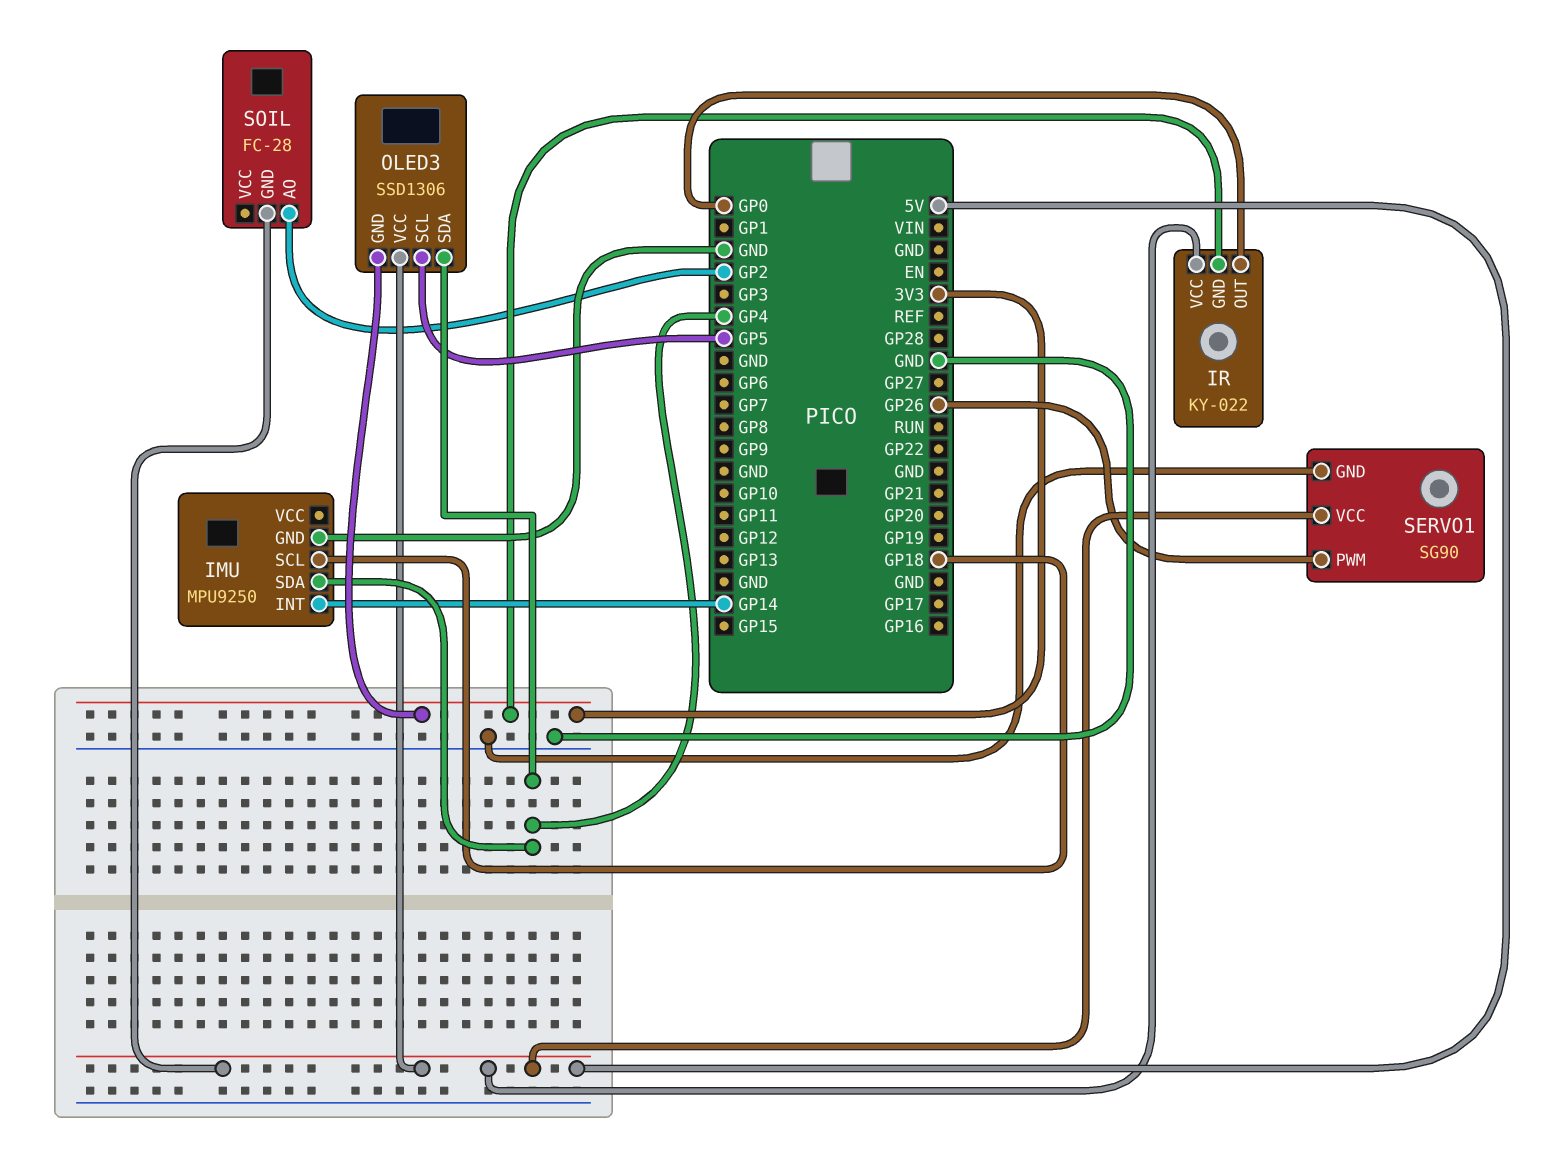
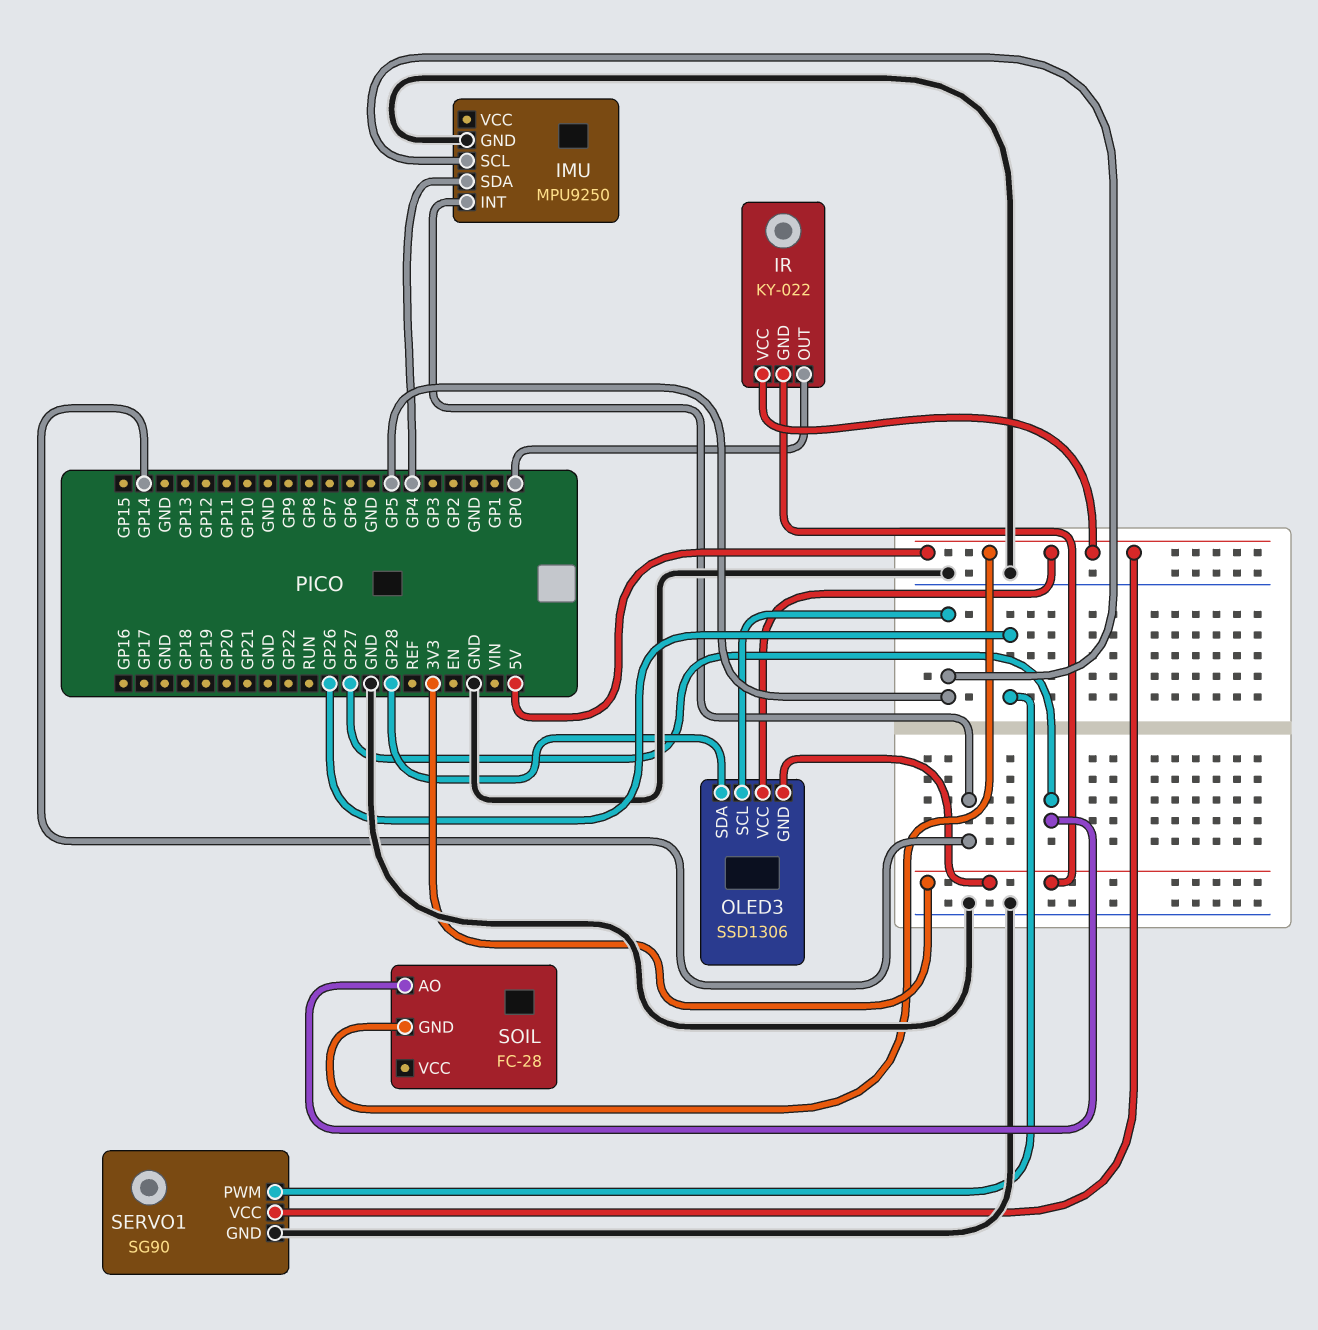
IMU pin SCL: GP18 -> GP5
OLED3 pin SDA: GP4 -> GP28
SOIL pin AO: GP2 -> GP27

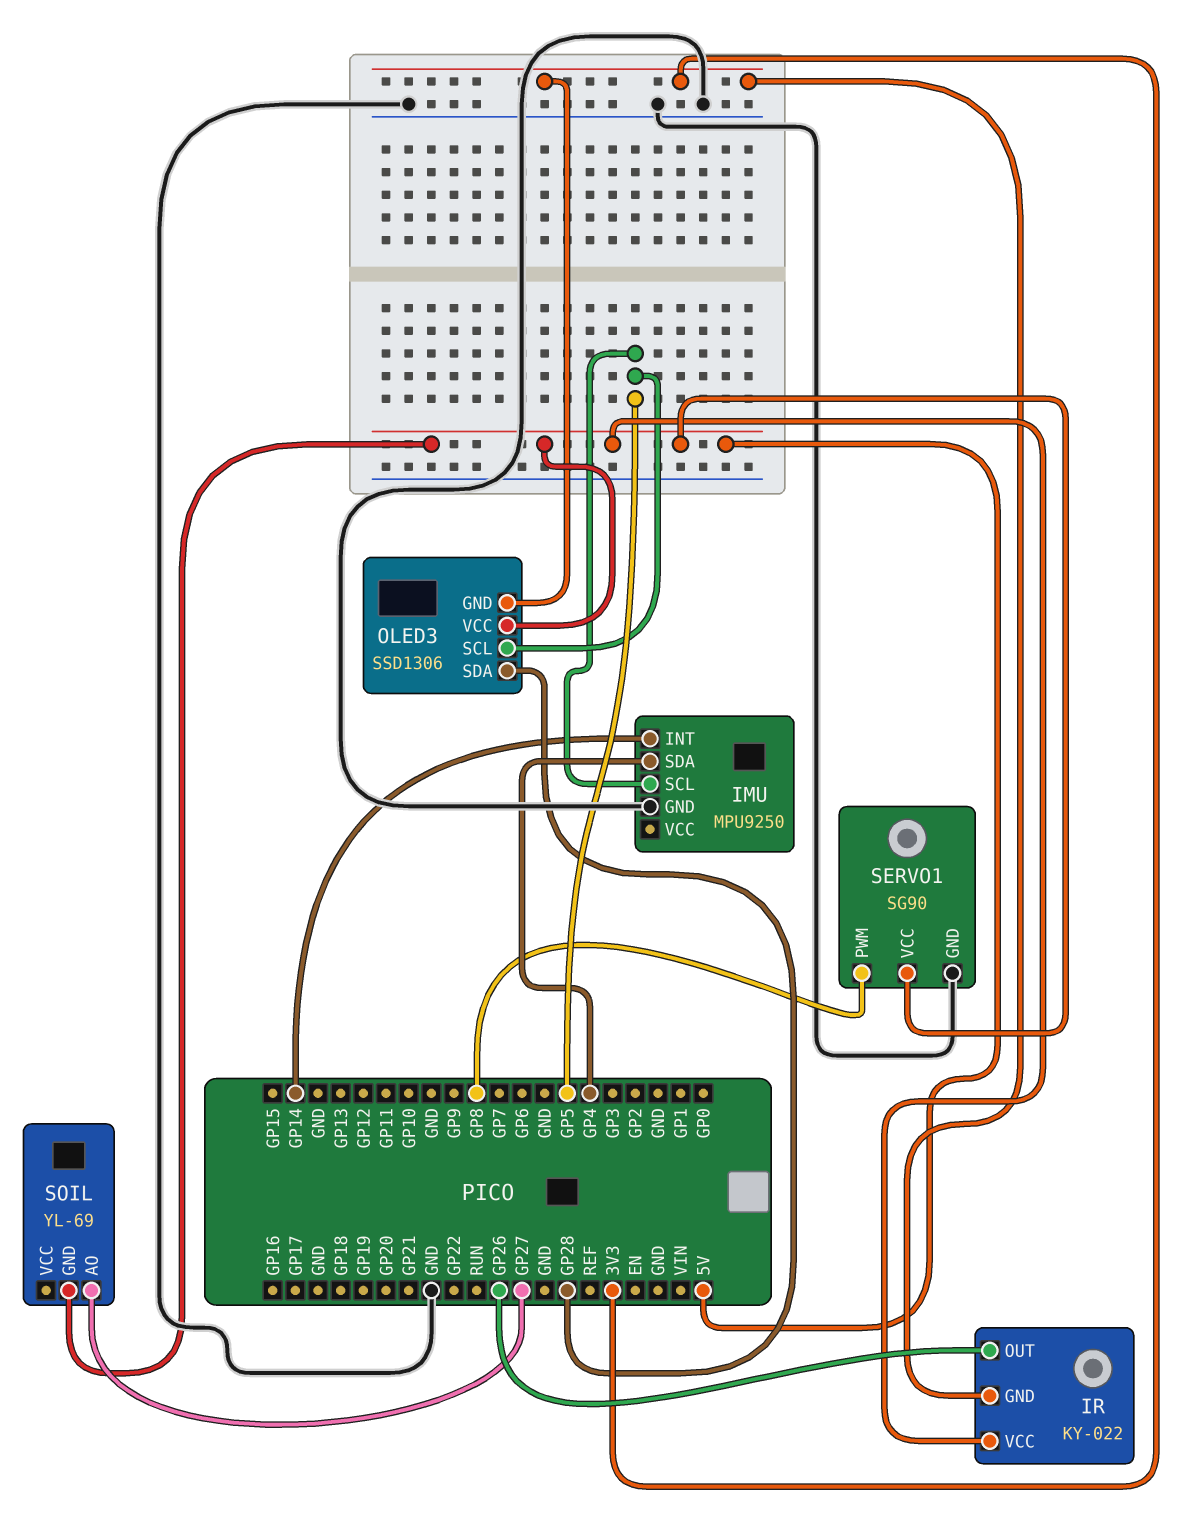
IR pin OUT: GP0 -> GP26
SERVO1 pin PWM: GP26 -> GP8
SOIL: FC-28 -> YL-69

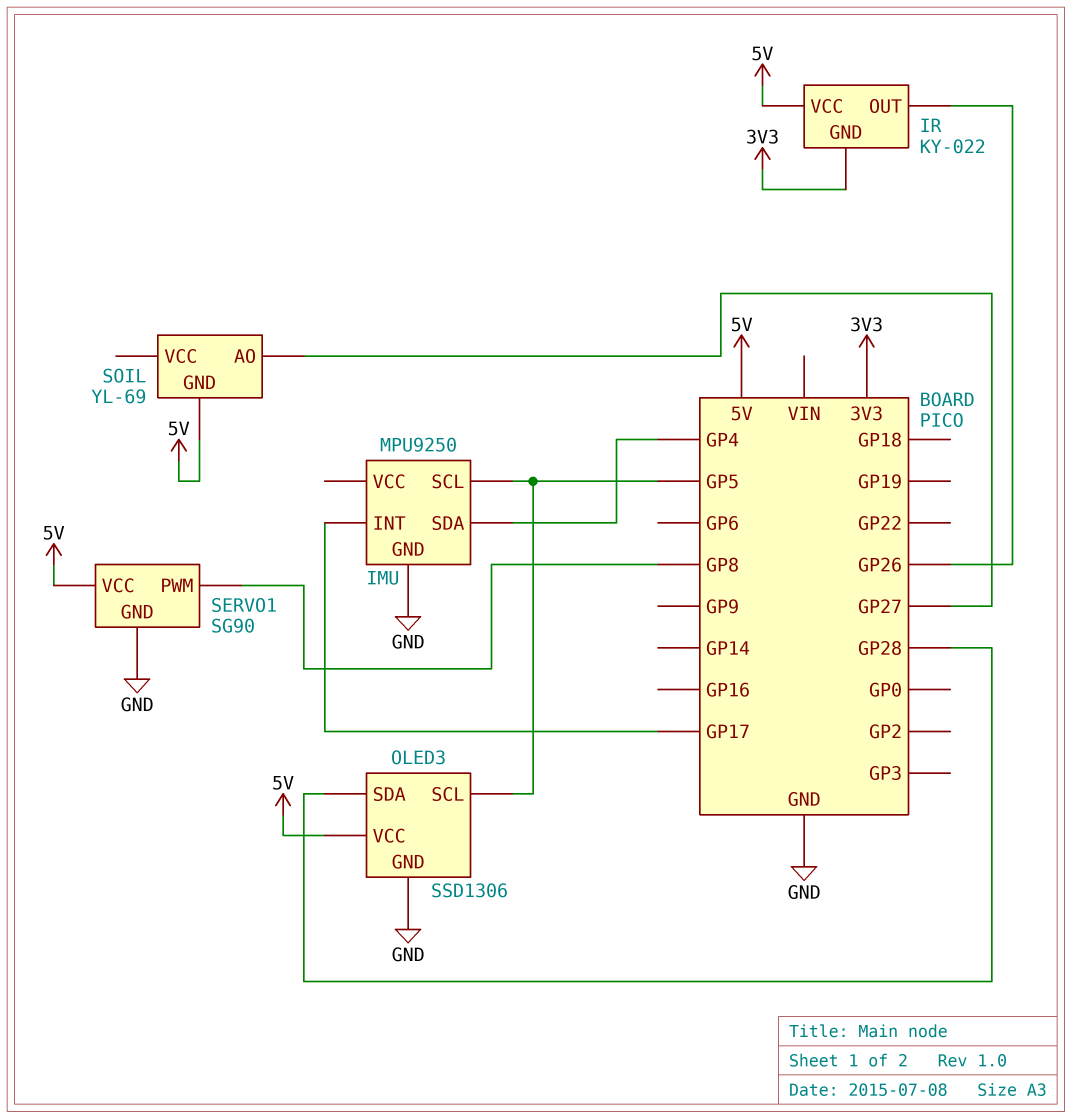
IMU pin INT: GP14 -> GP17
OLED3 pin GND: 3V3 -> GND

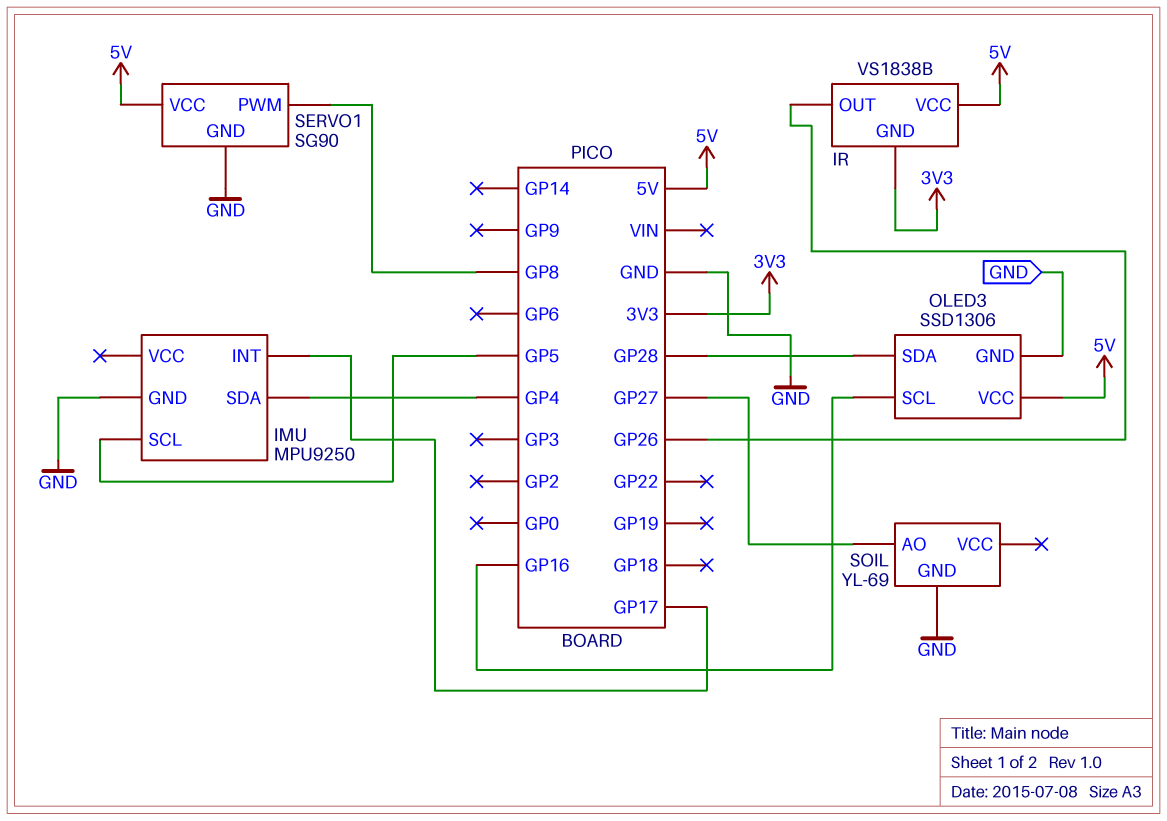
IR: KY-022 -> VS1838B
OLED3 pin SCL: GP5 -> GP16
SOIL pin GND: 5V -> GND

